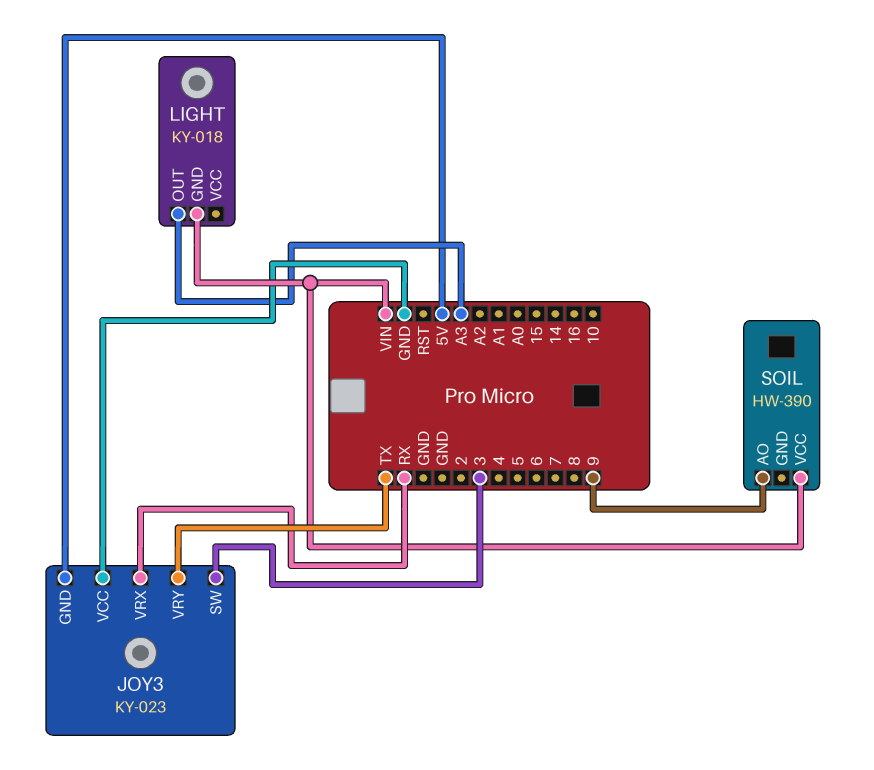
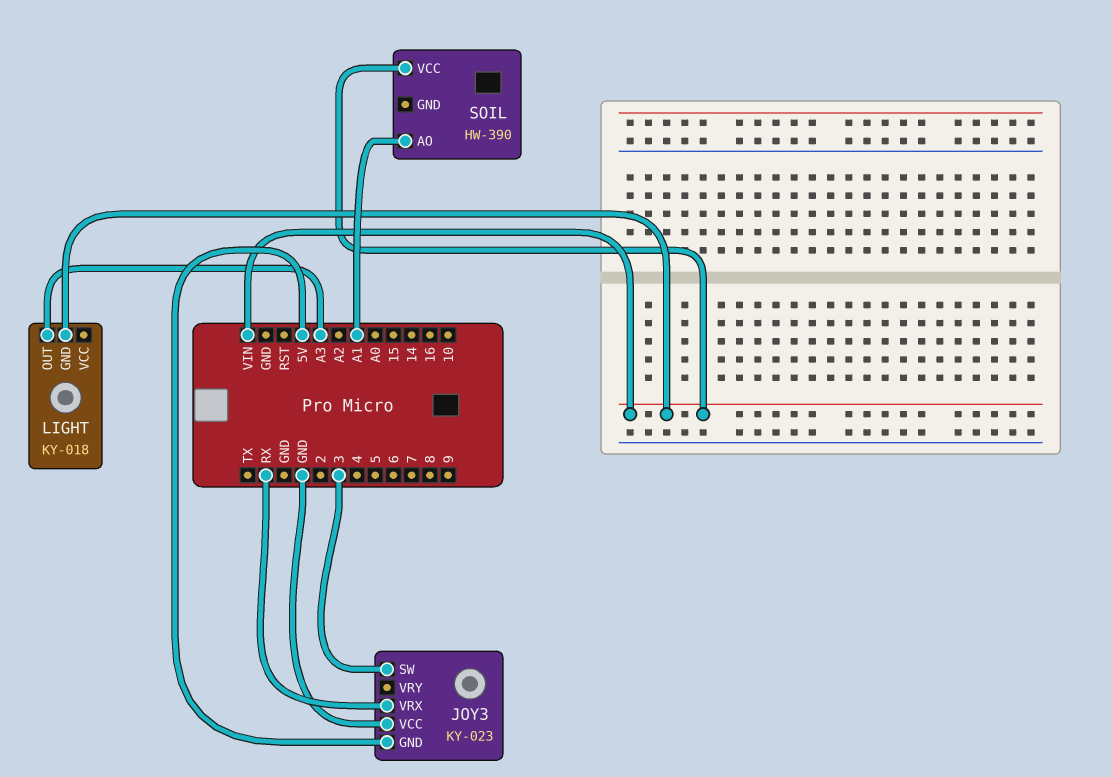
JOY3 pin VRY: TX -> none
SOIL pin AO: 9 -> A1

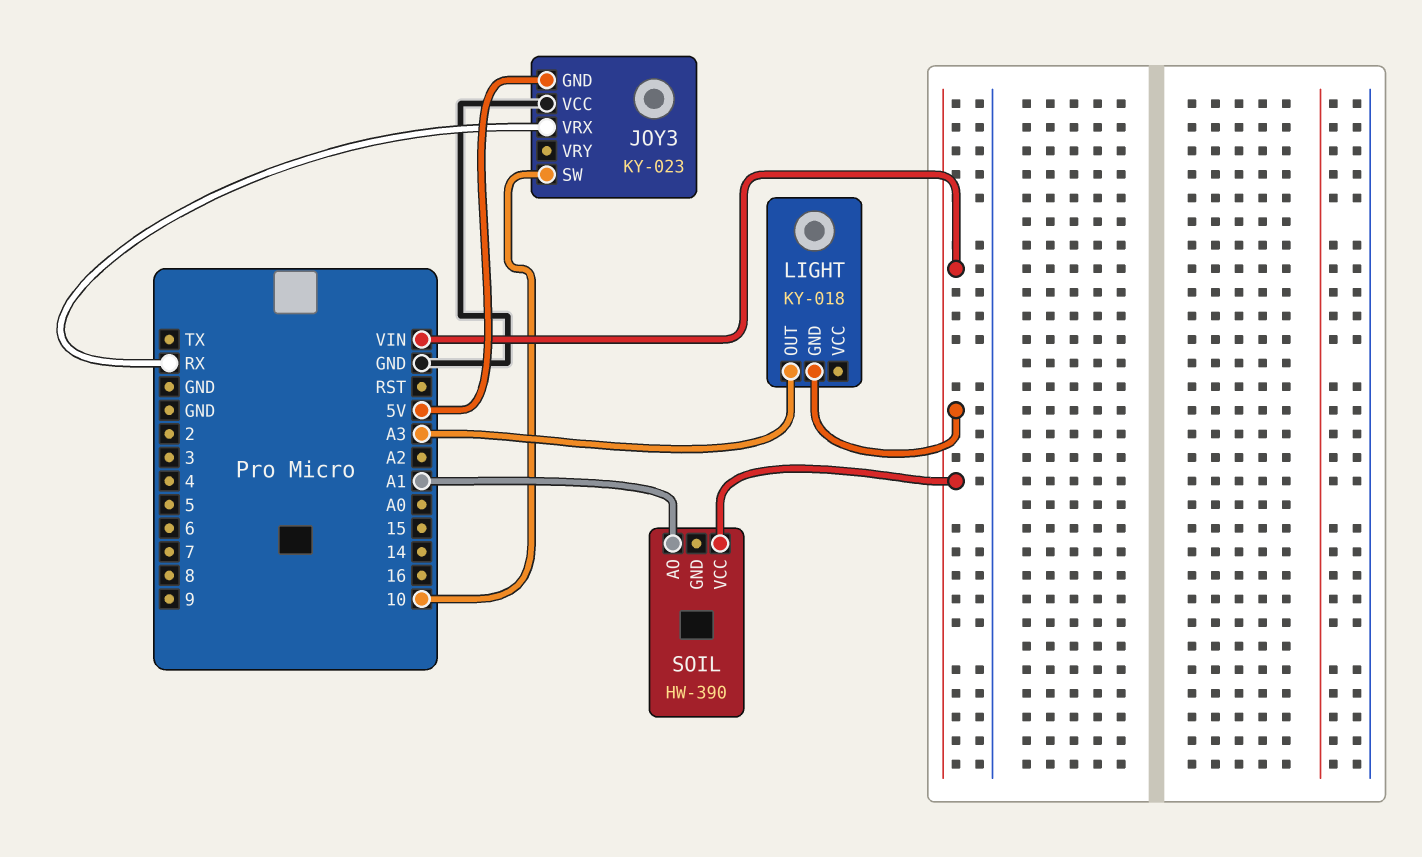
JOY3 pin SW: 3 -> 10

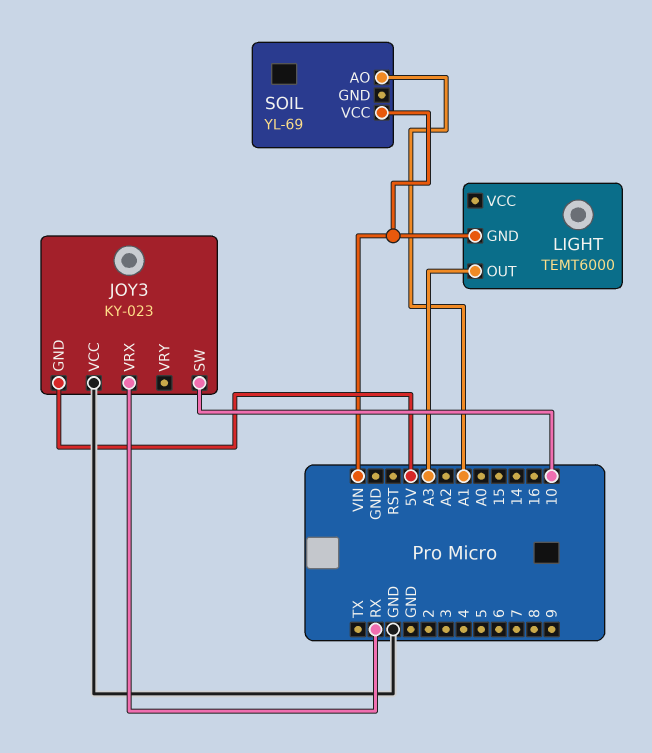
LIGHT: KY-018 -> TEMT6000
SOIL: HW-390 -> YL-69

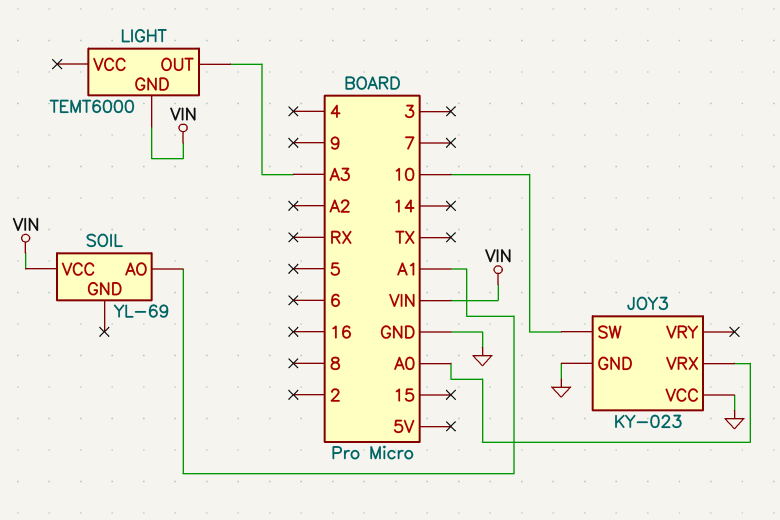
JOY3 pin GND: 5V -> GND
JOY3 pin VRX: RX -> A0

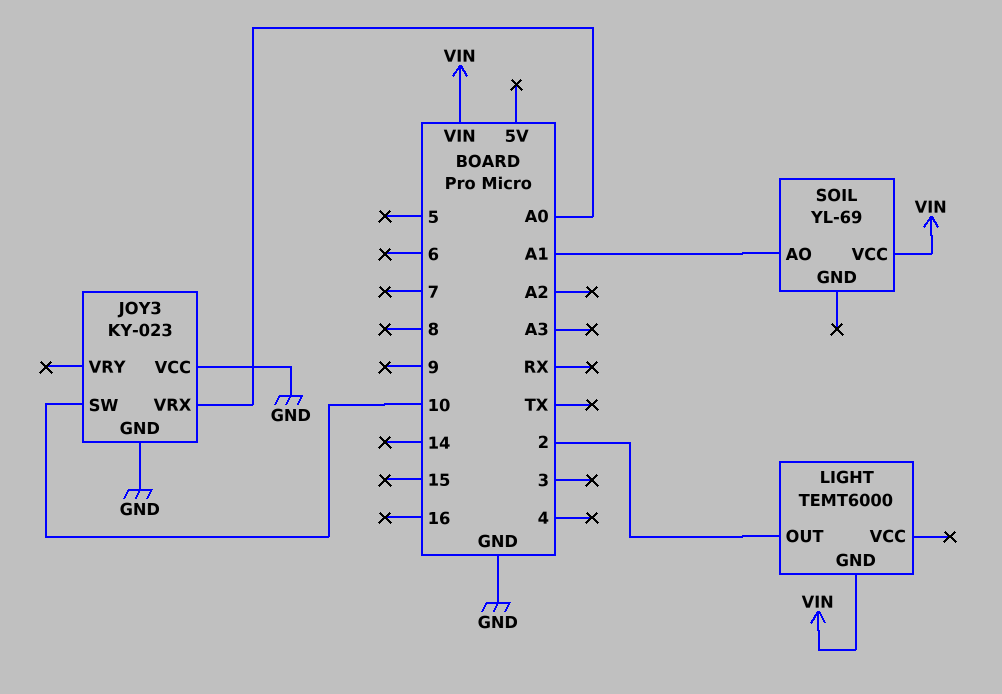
LIGHT pin OUT: A3 -> 2

